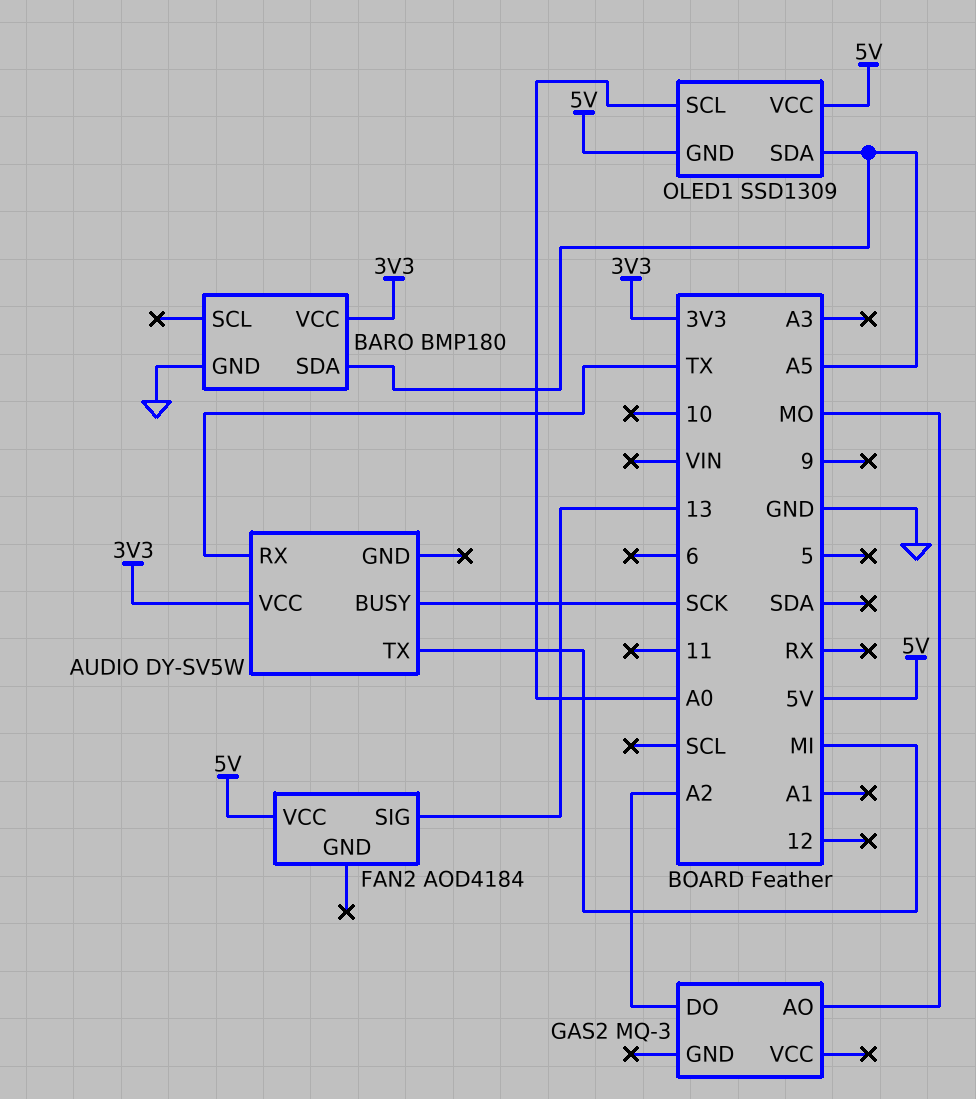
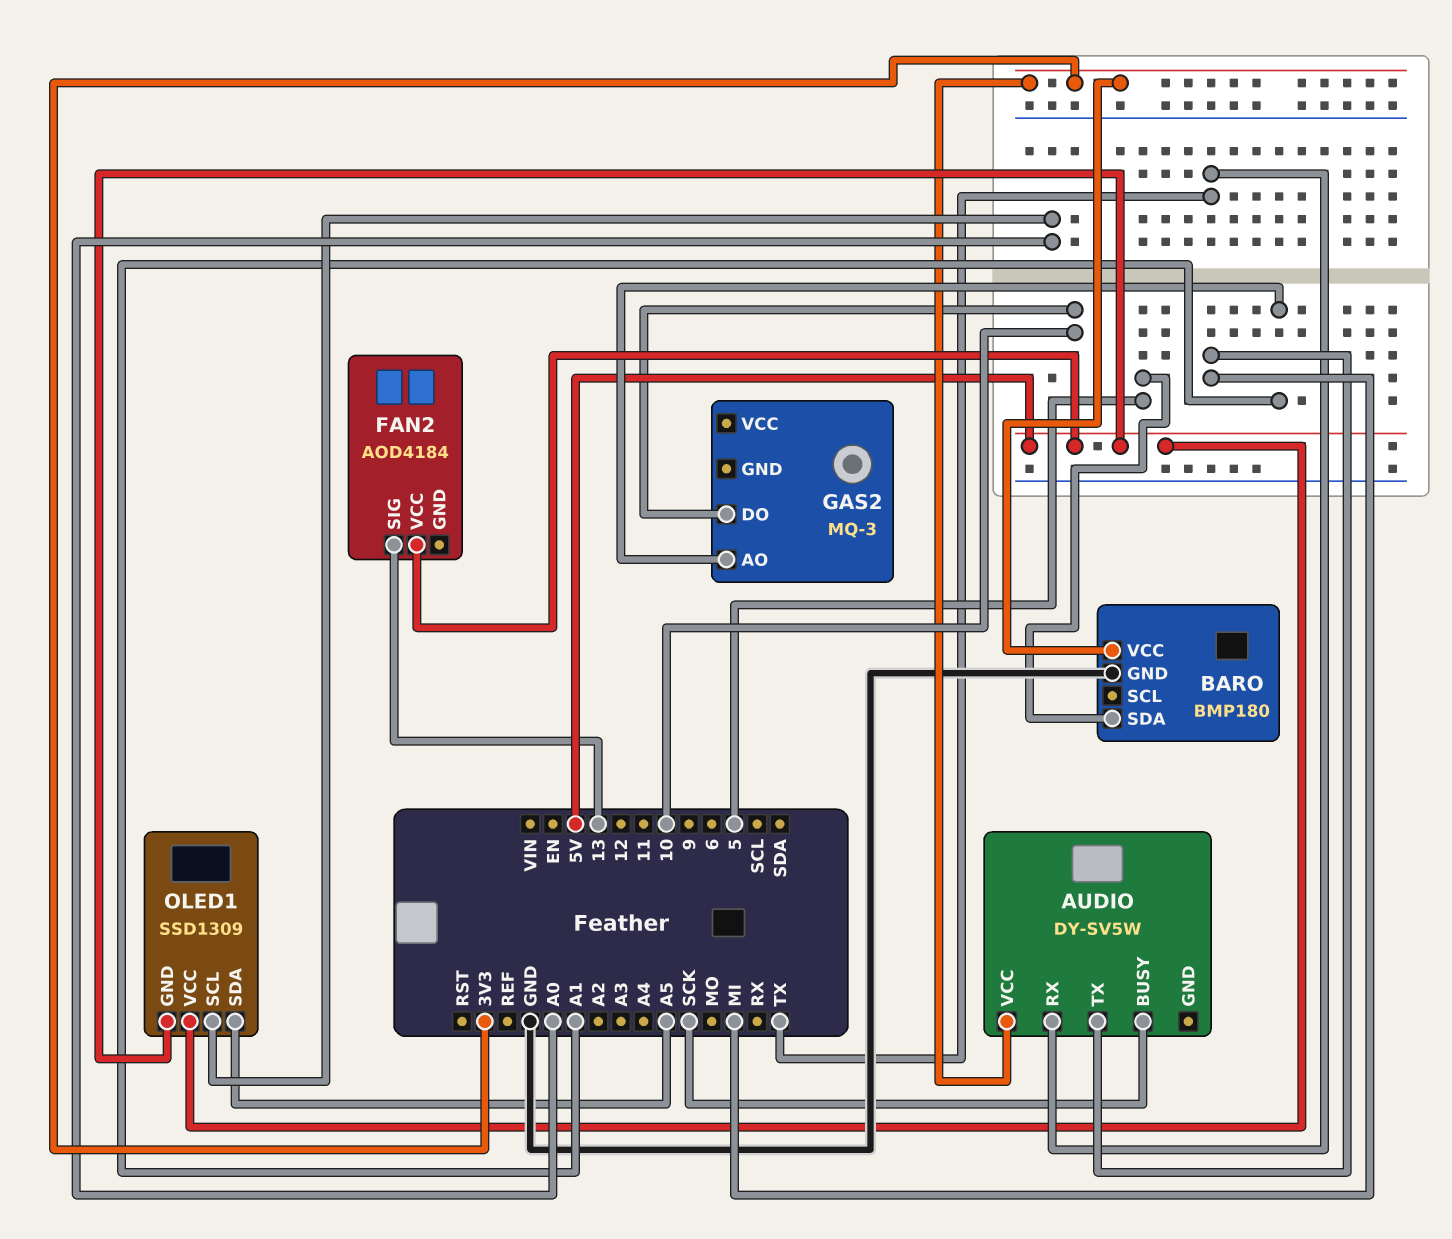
BARO pin SDA: A5 -> 5
GAS2 pin AO: MO -> A1
GAS2 pin DO: A2 -> 10

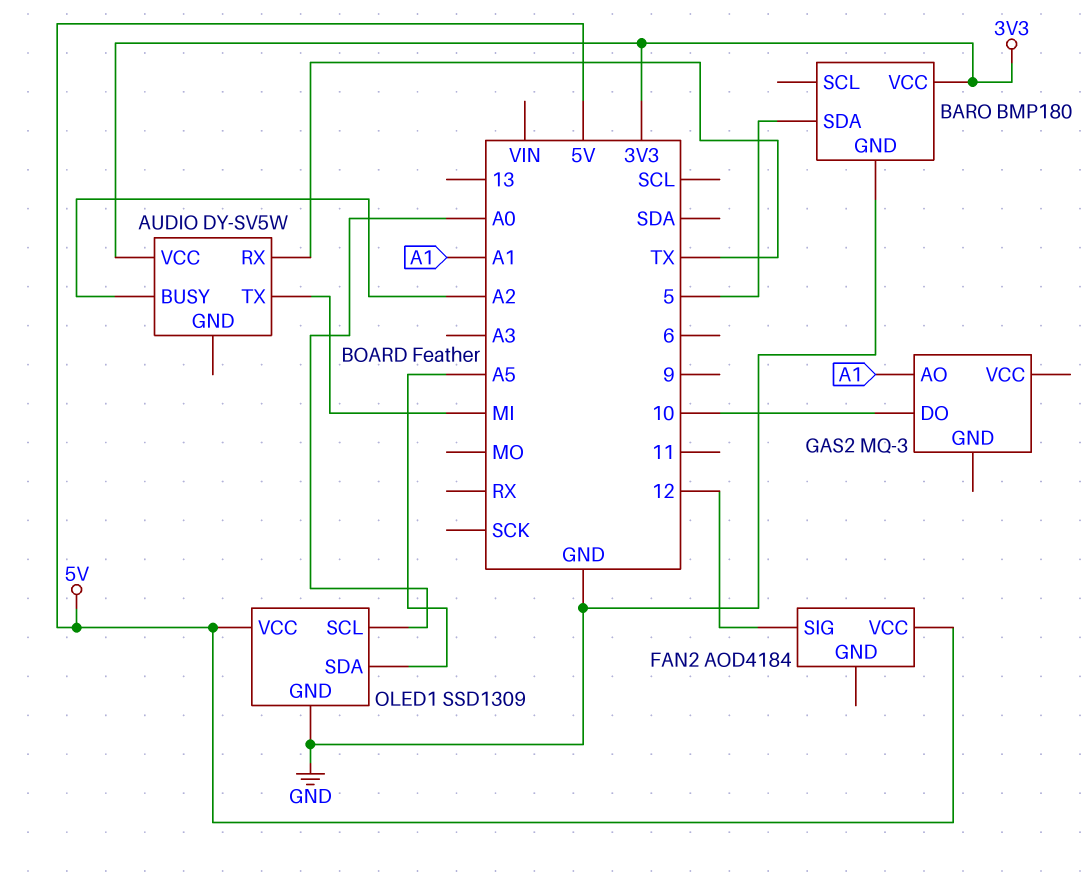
AUDIO pin BUSY: SCK -> A2
FAN2 pin SIG: 13 -> 12
OLED1 pin GND: 5V -> GND

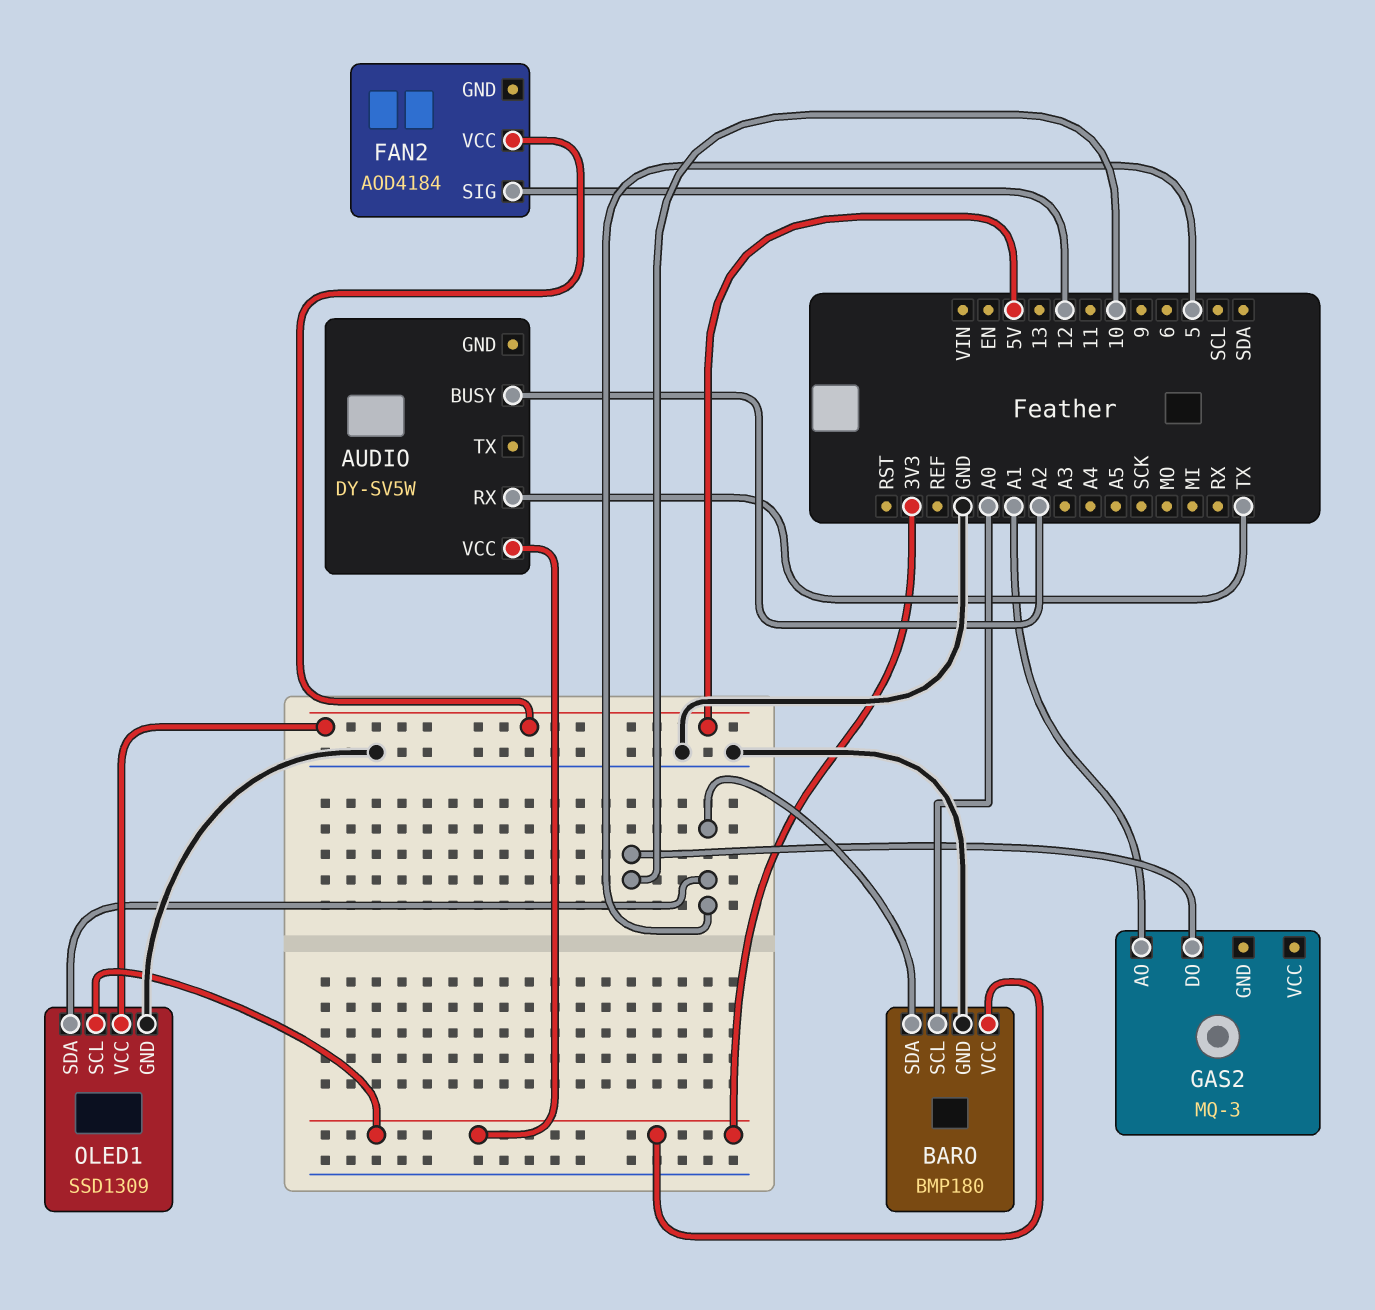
AUDIO pin TX: MI -> none
BARO pin SCL: none -> A0
OLED1 pin SCL: A0 -> 3V3
OLED1 pin SDA: A5 -> 5

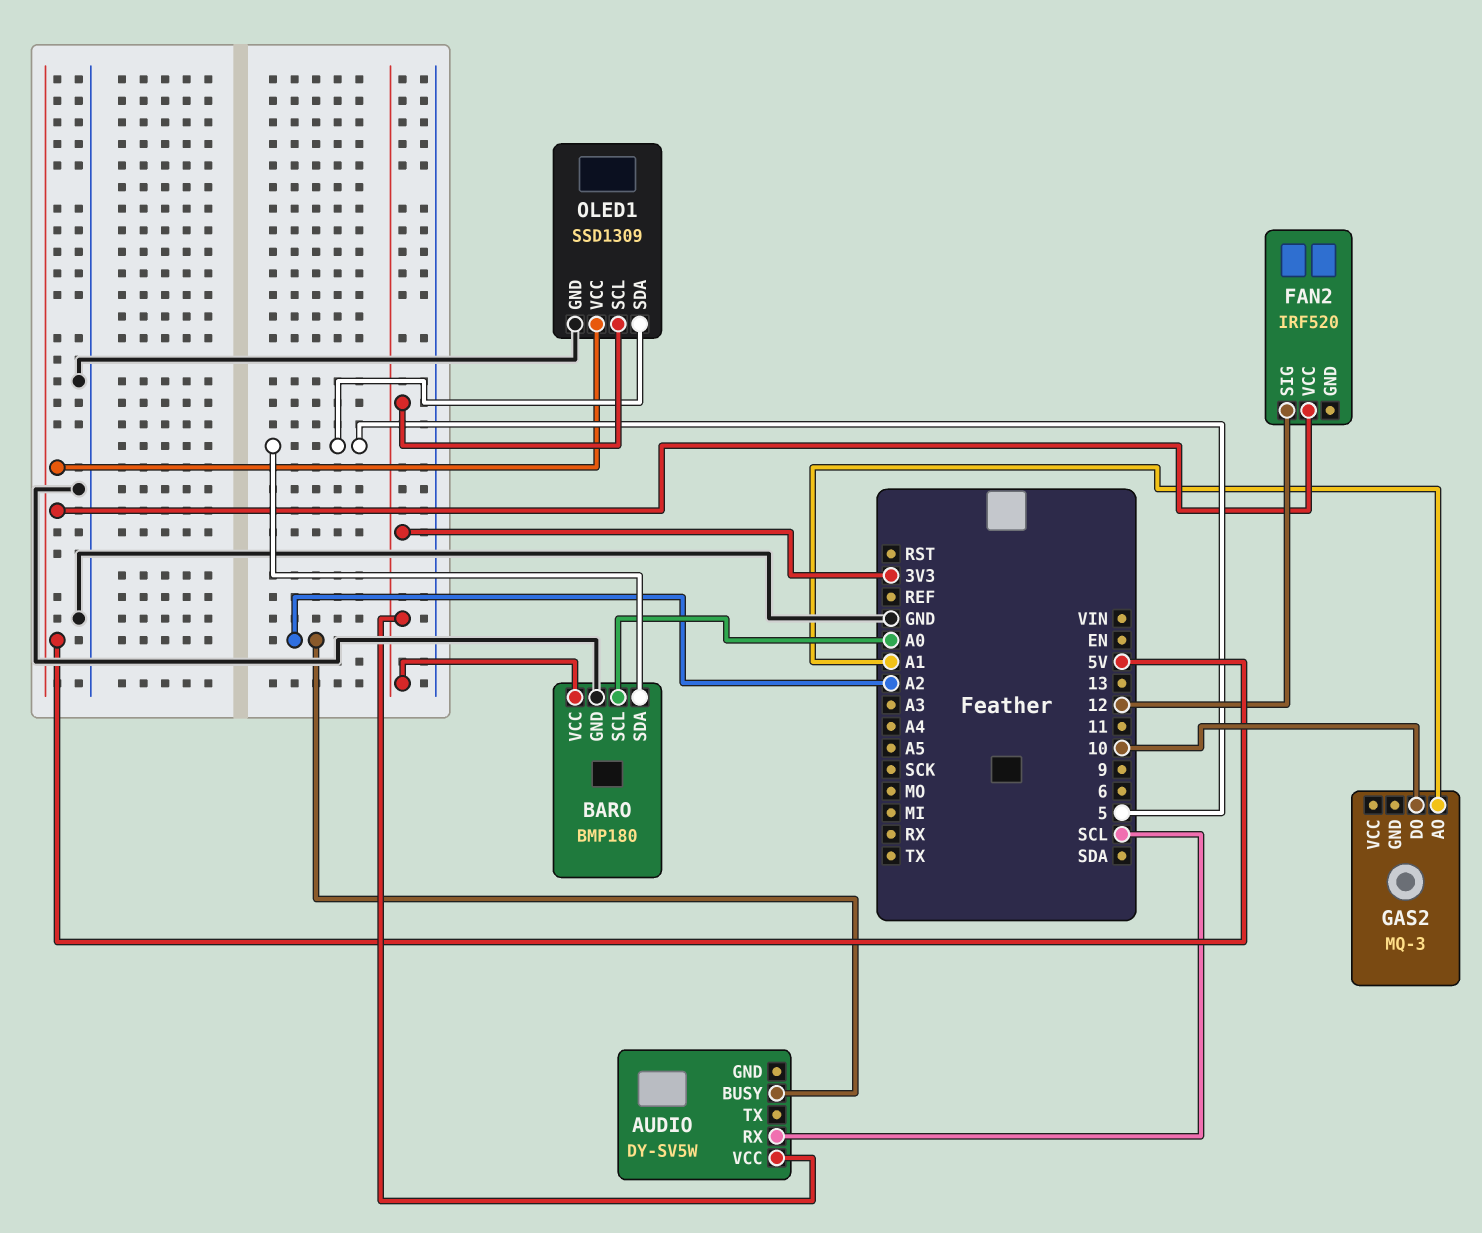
AUDIO pin RX: TX -> SCL
FAN2: AOD4184 -> IRF520

